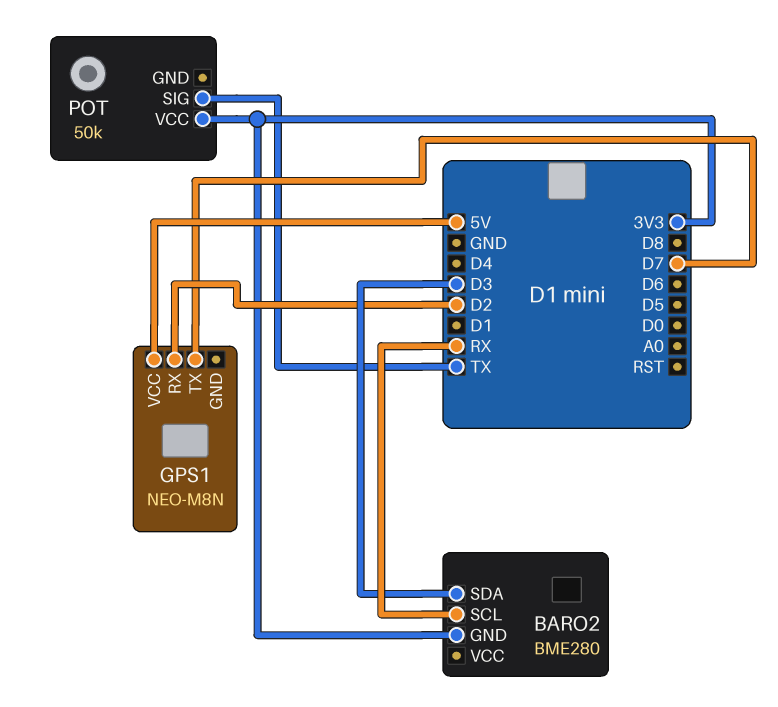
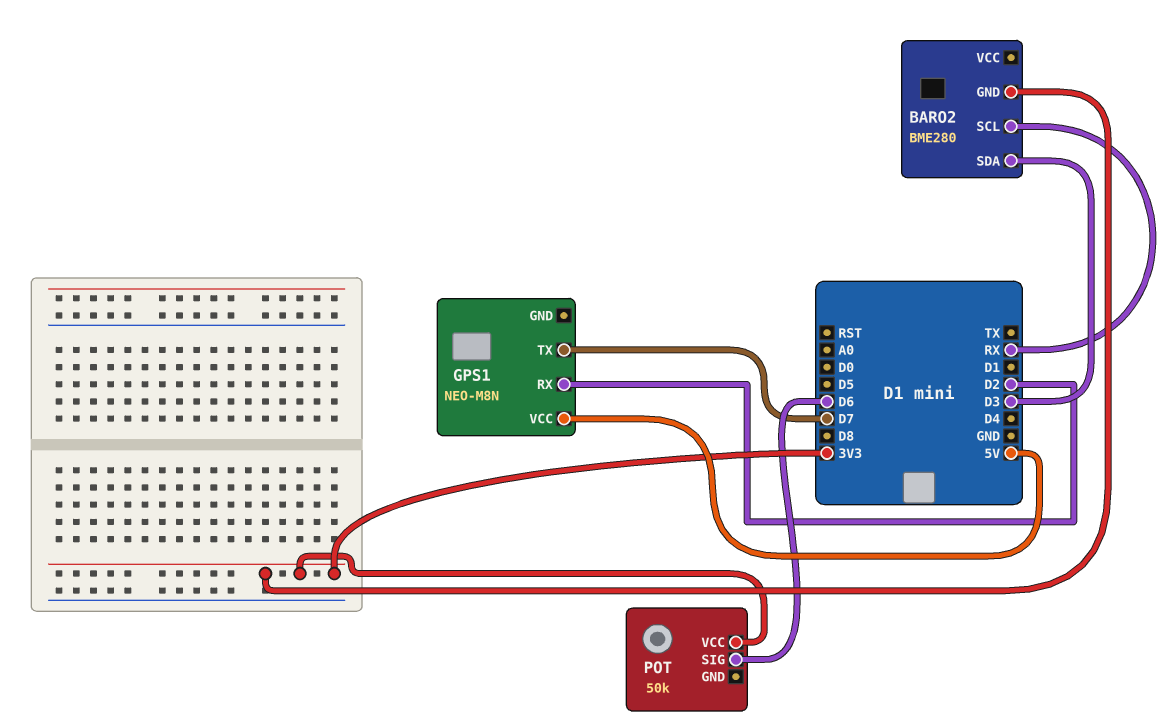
POT pin SIG: TX -> D6

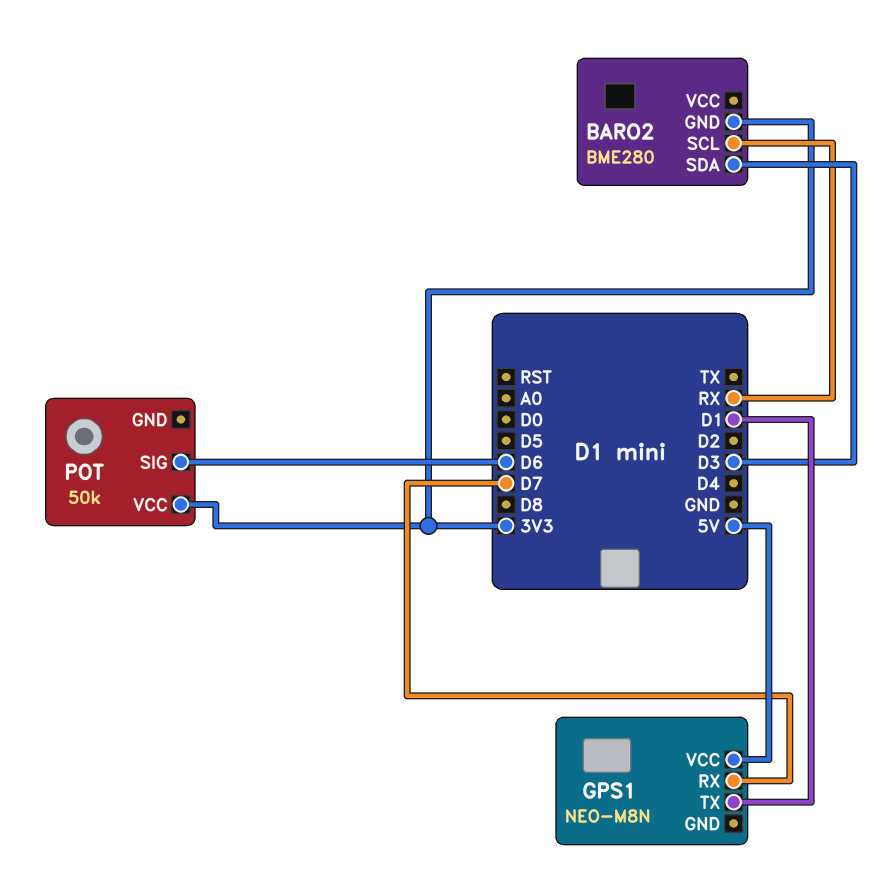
GPS1 pin RX: D2 -> D7
GPS1 pin TX: D7 -> D1

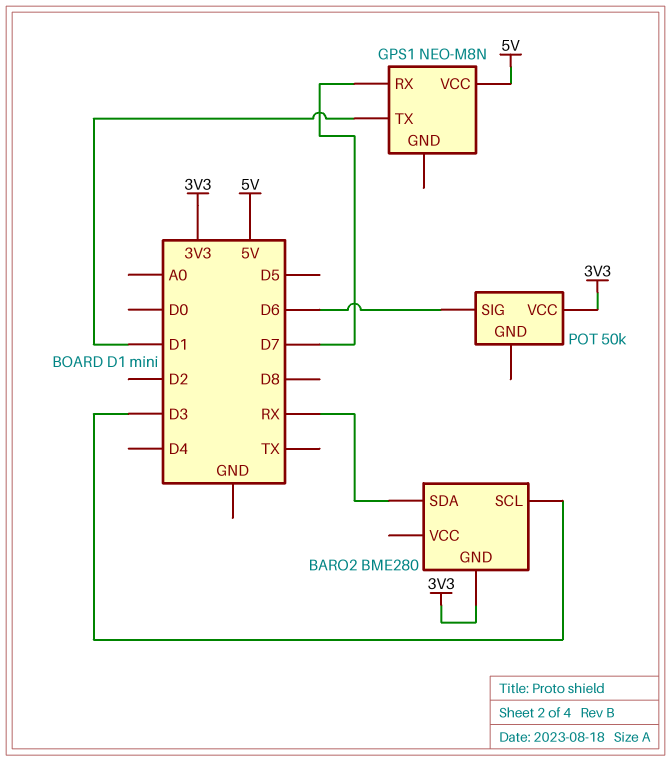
BARO2 pin SCL: RX -> D3
BARO2 pin SDA: D3 -> RX

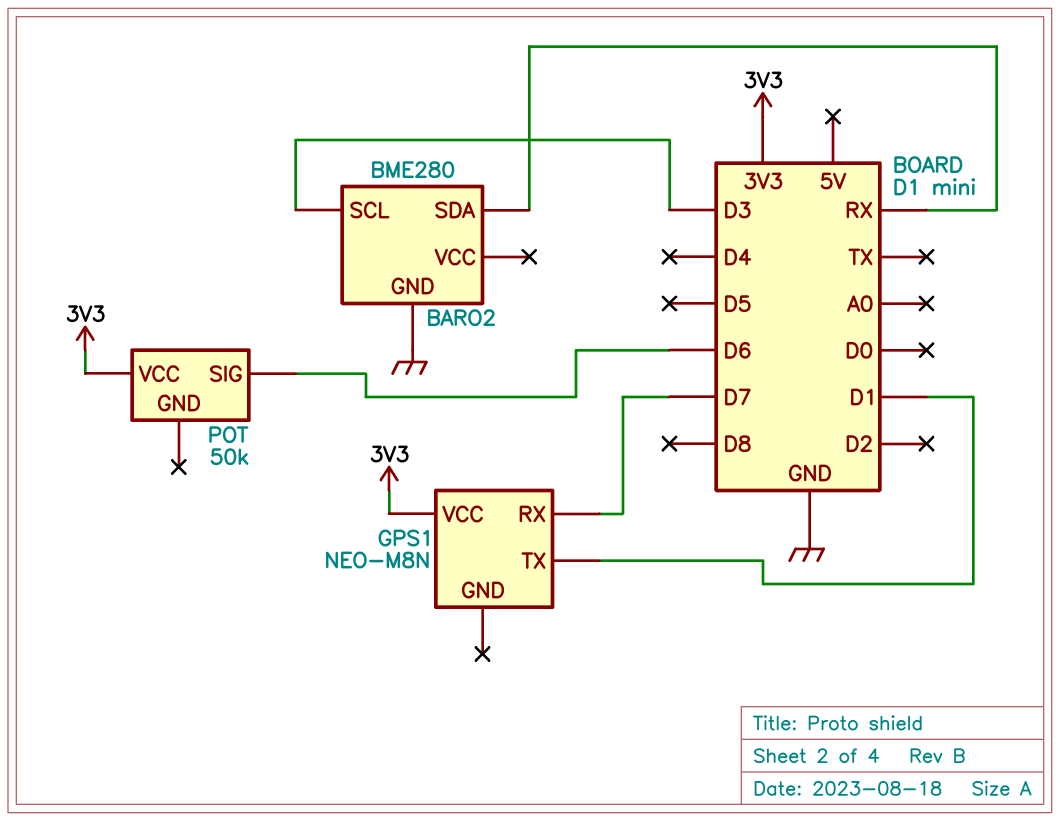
BARO2 pin GND: 3V3 -> GND
GPS1 pin VCC: 5V -> 3V3

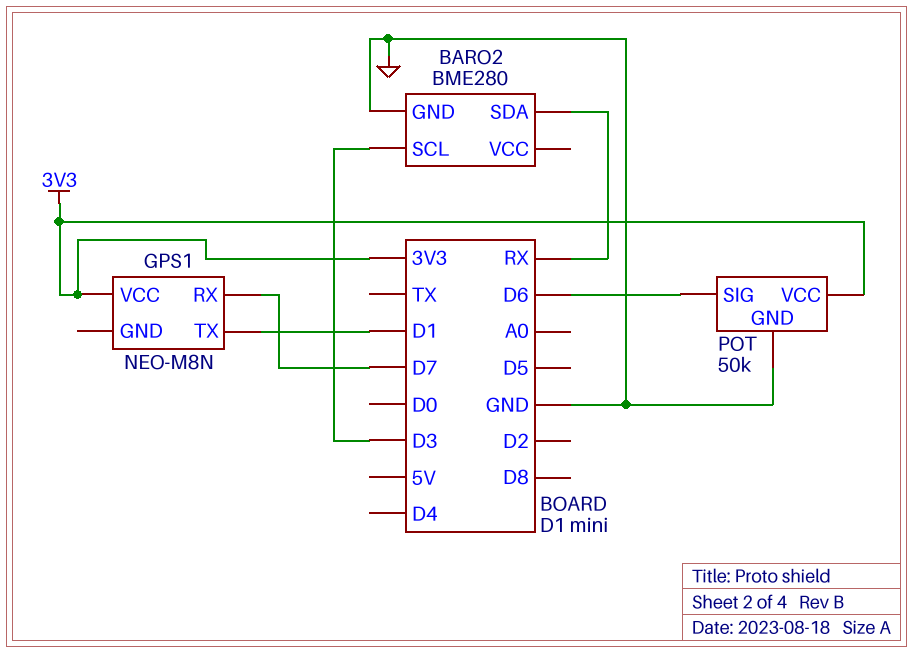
POT pin GND: none -> GND

